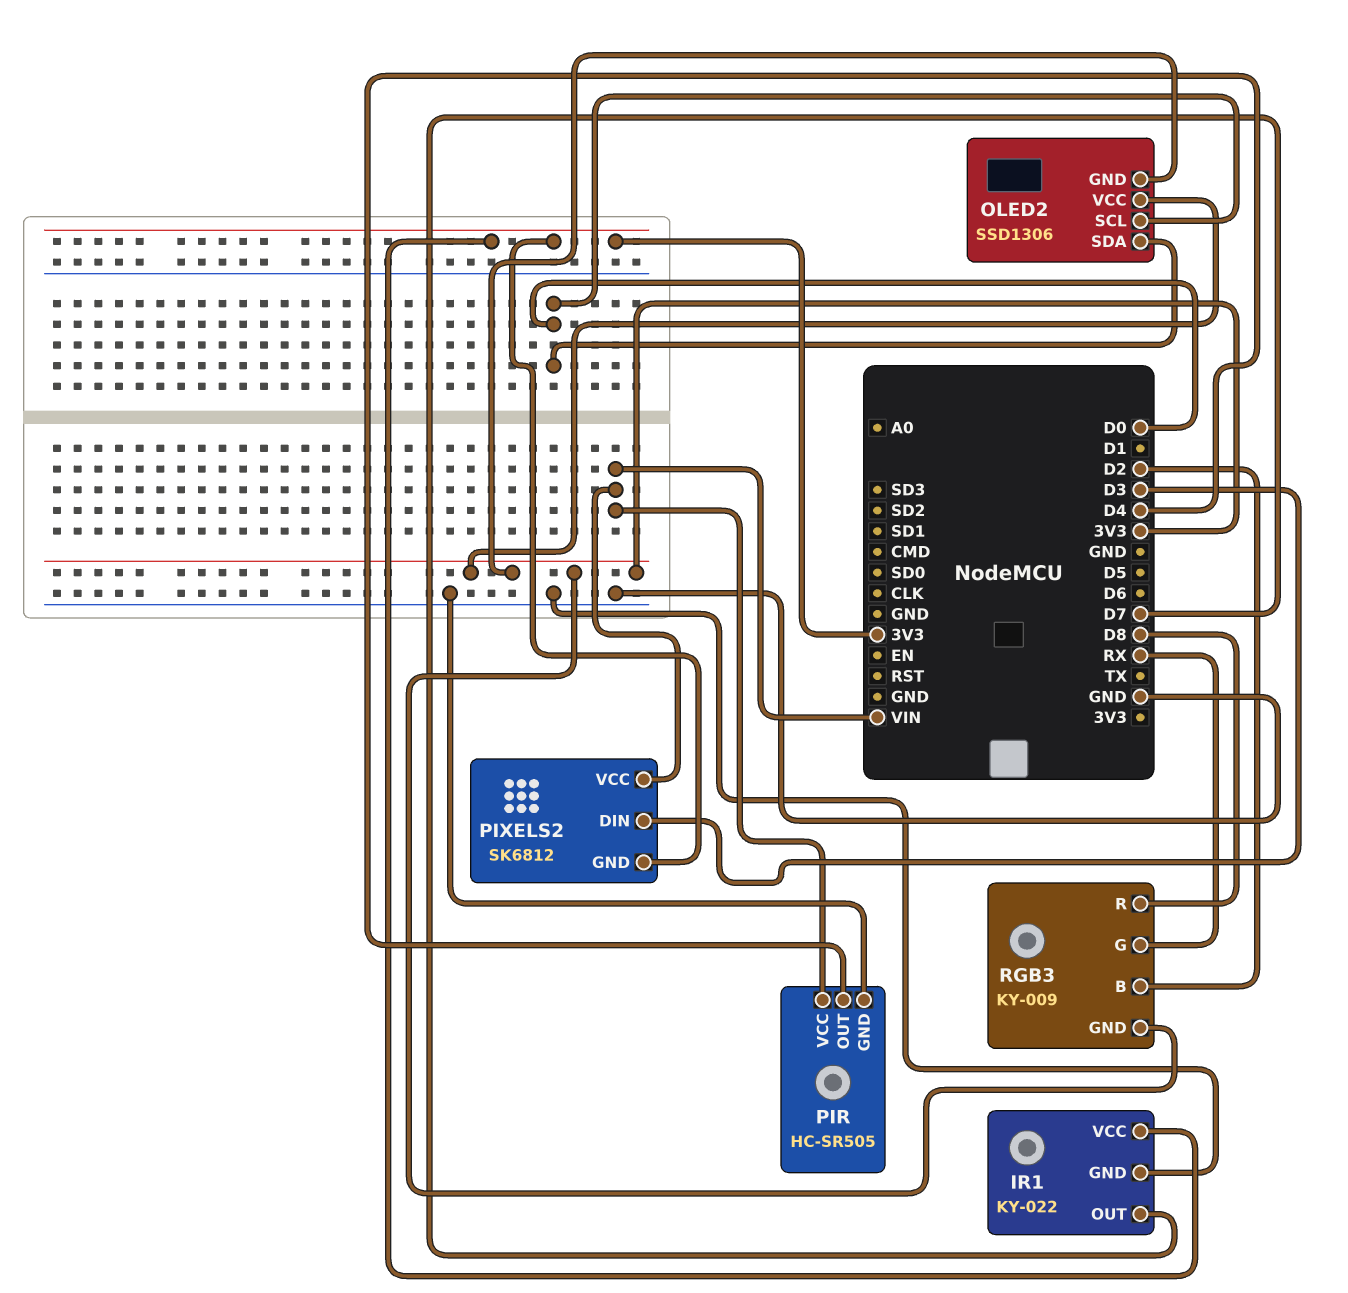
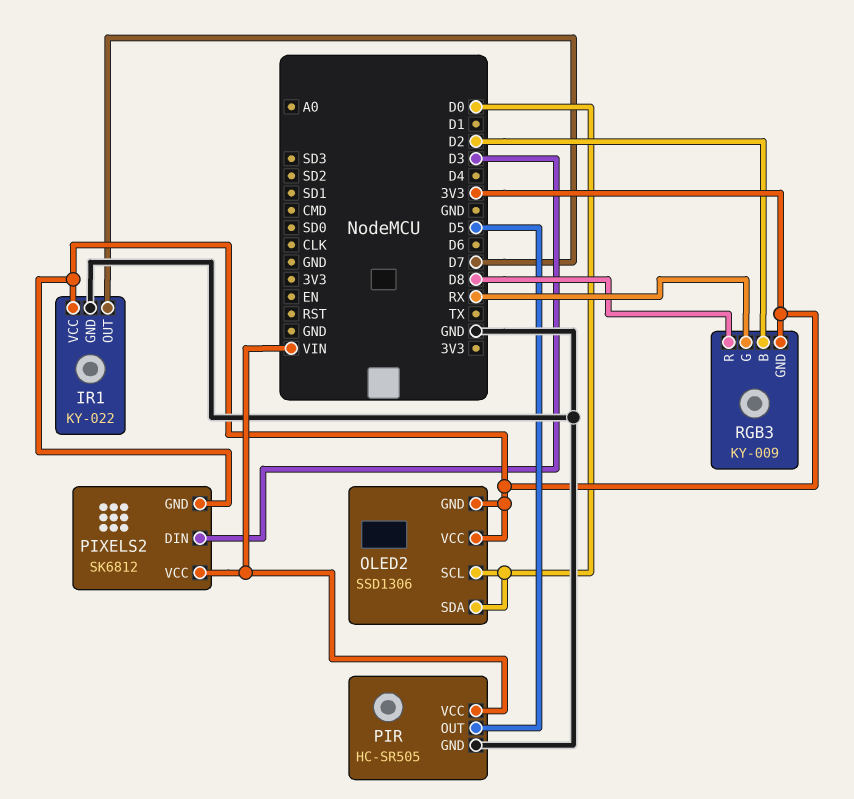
PIR pin OUT: D4 -> D5

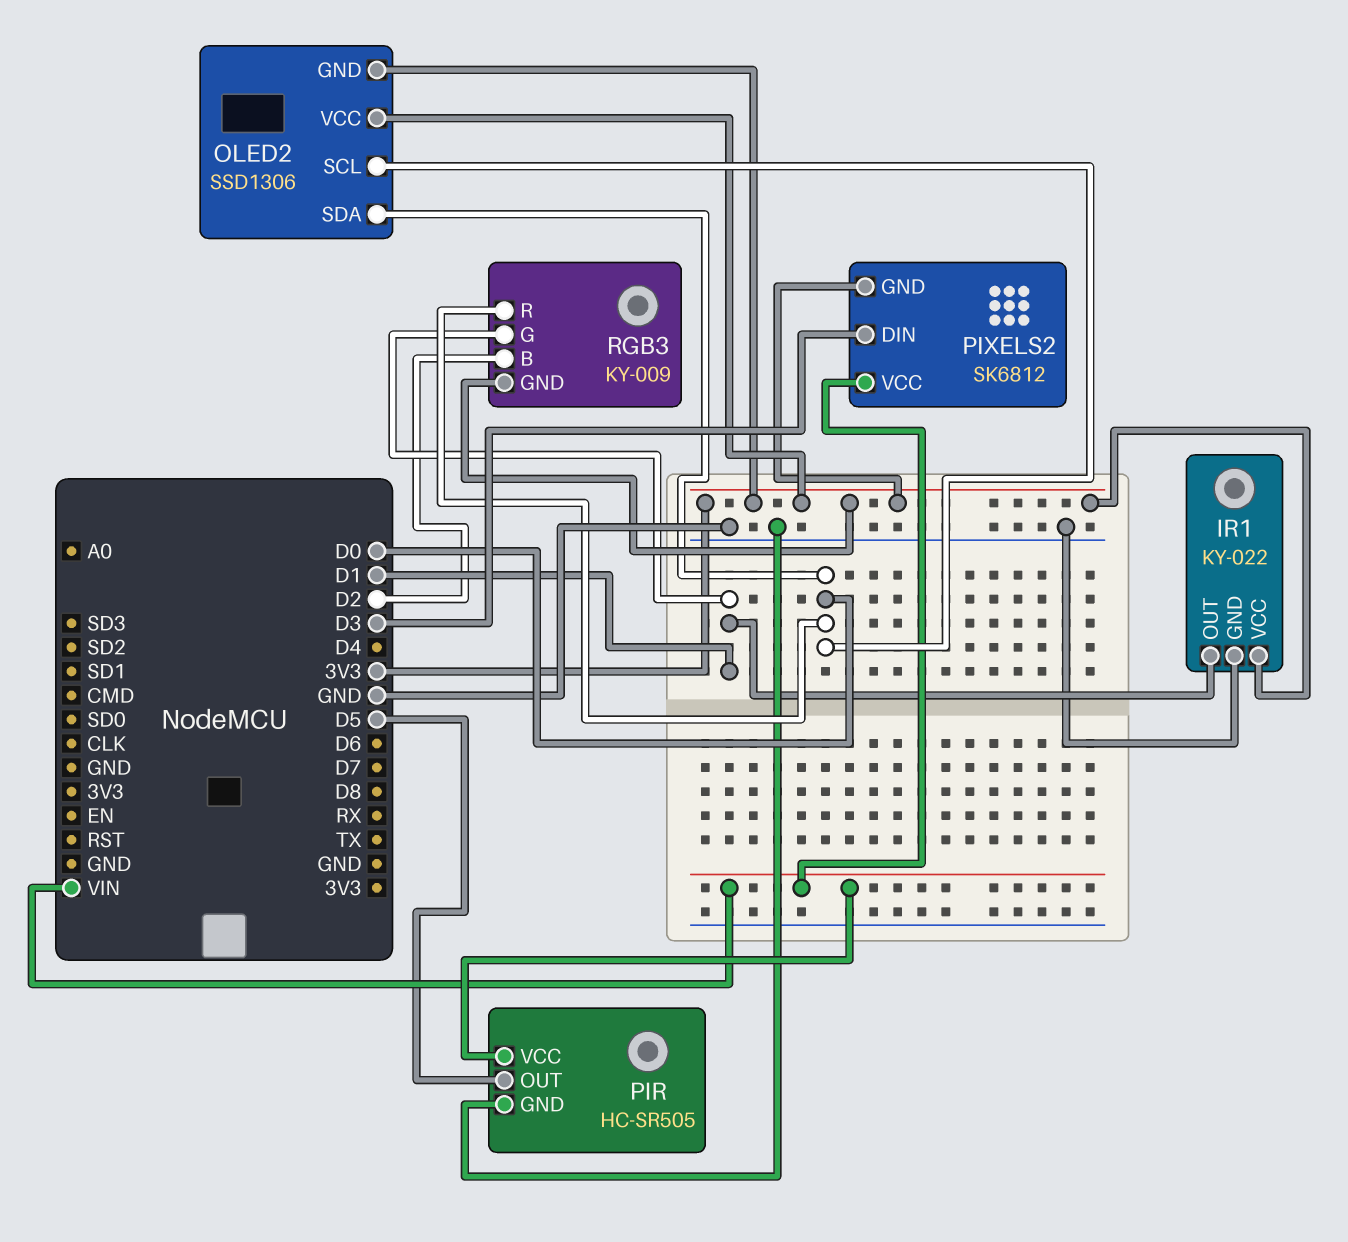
IR1 pin OUT: D7 -> D1
RGB3 pin G: RX -> D1
RGB3 pin R: D8 -> D0

